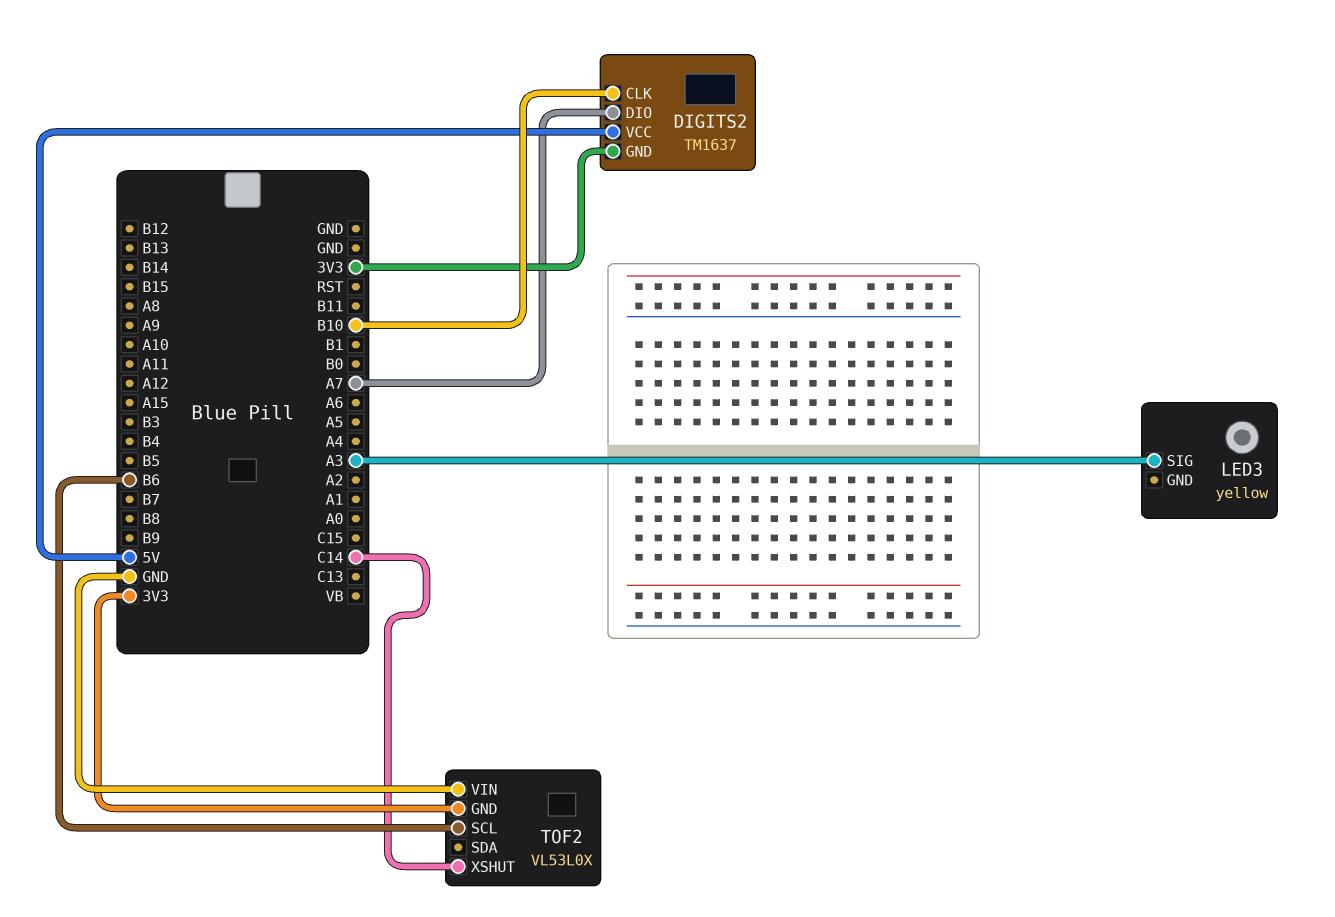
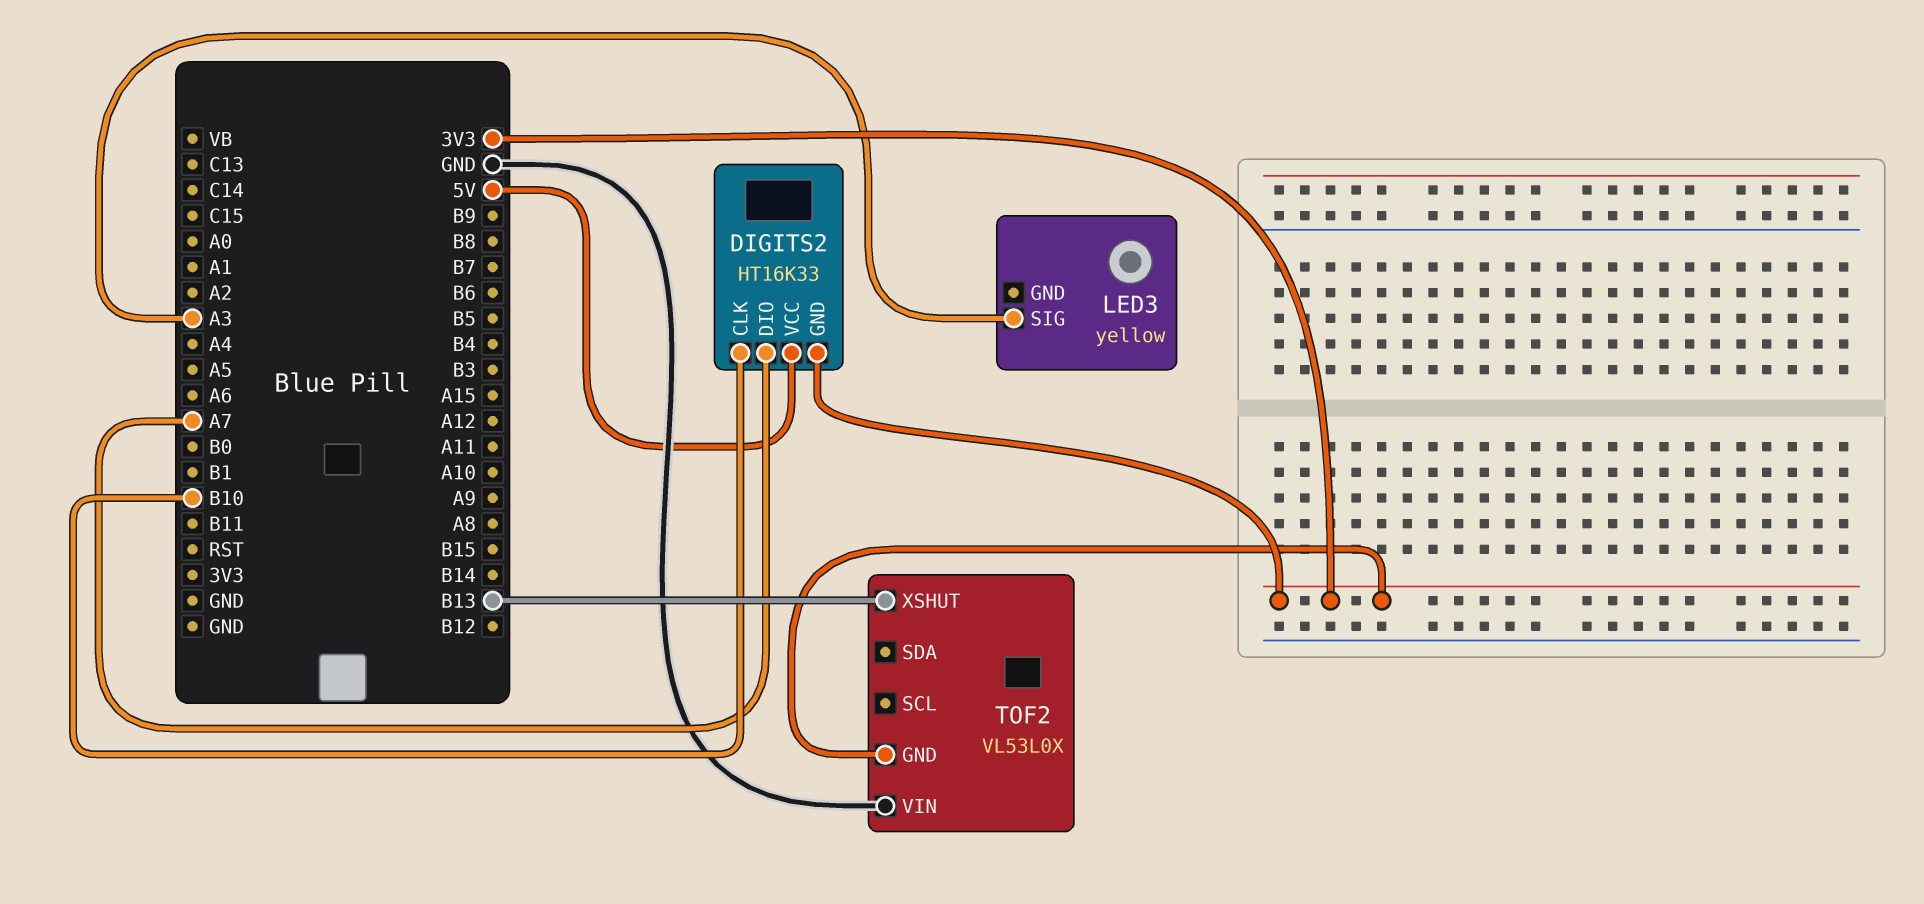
DIGITS2: TM1637 -> HT16K33
TOF2 pin SCL: B6 -> none
TOF2 pin XSHUT: C14 -> B13

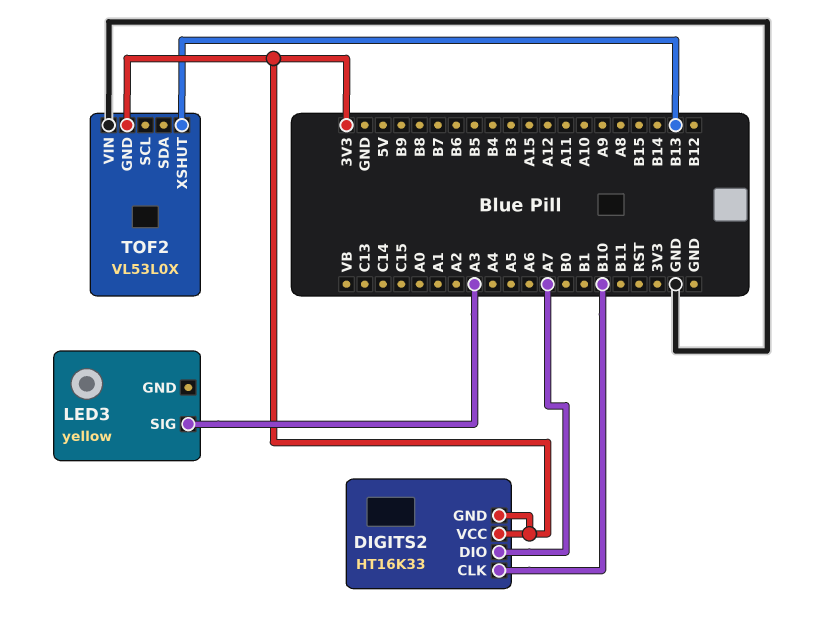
DIGITS2 pin VCC: 5V -> 3V3

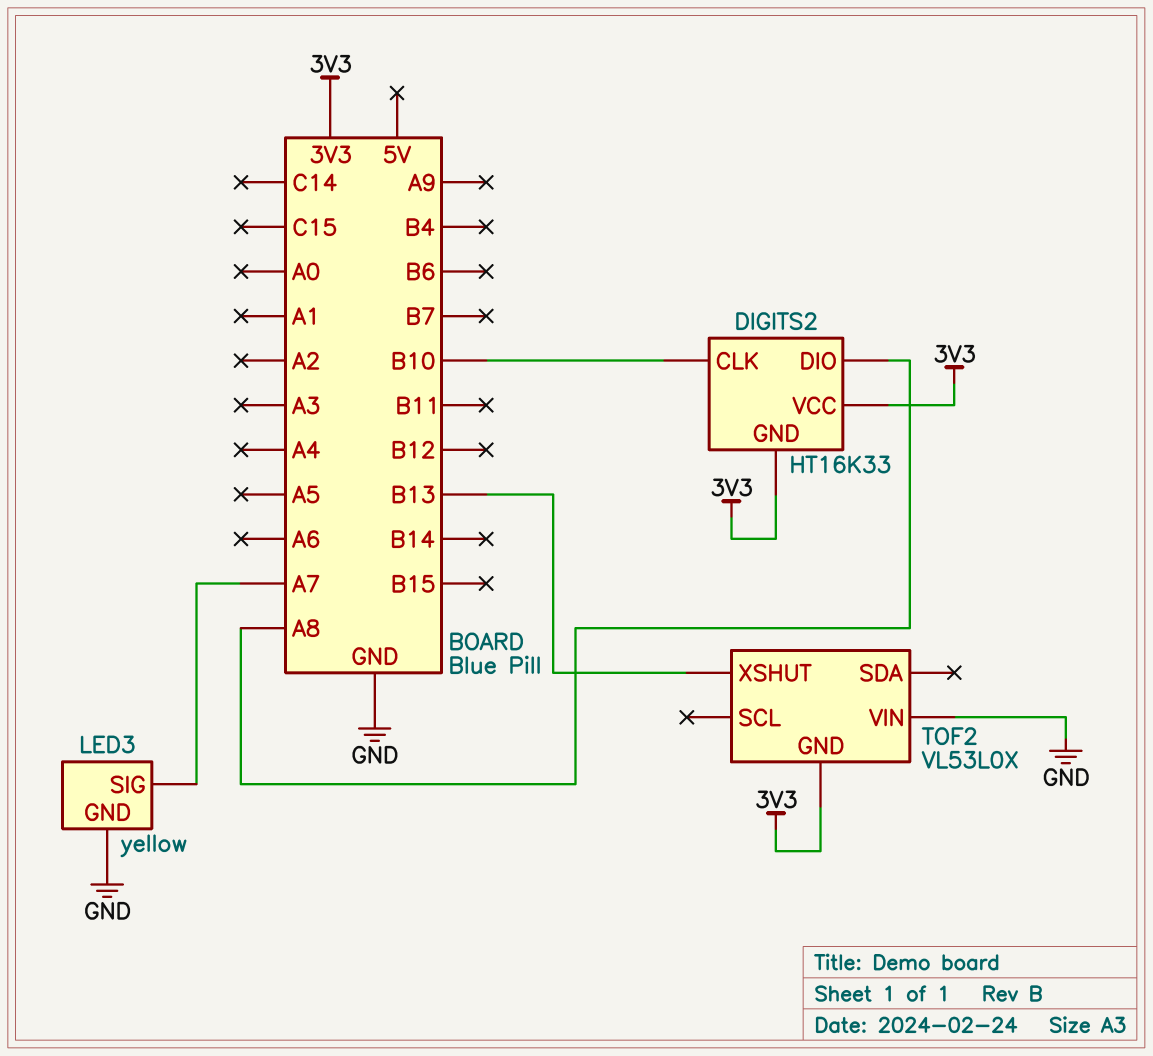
DIGITS2 pin DIO: A7 -> A8
LED3 pin GND: none -> GND
LED3 pin SIG: A3 -> A7

